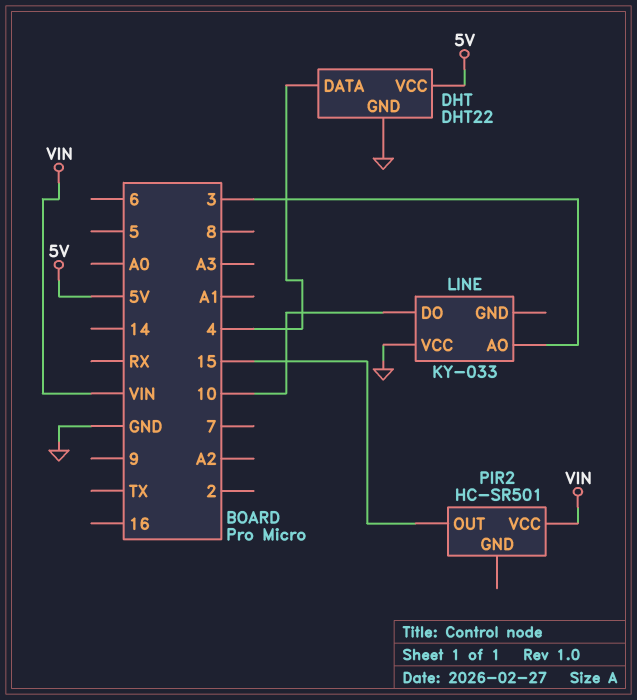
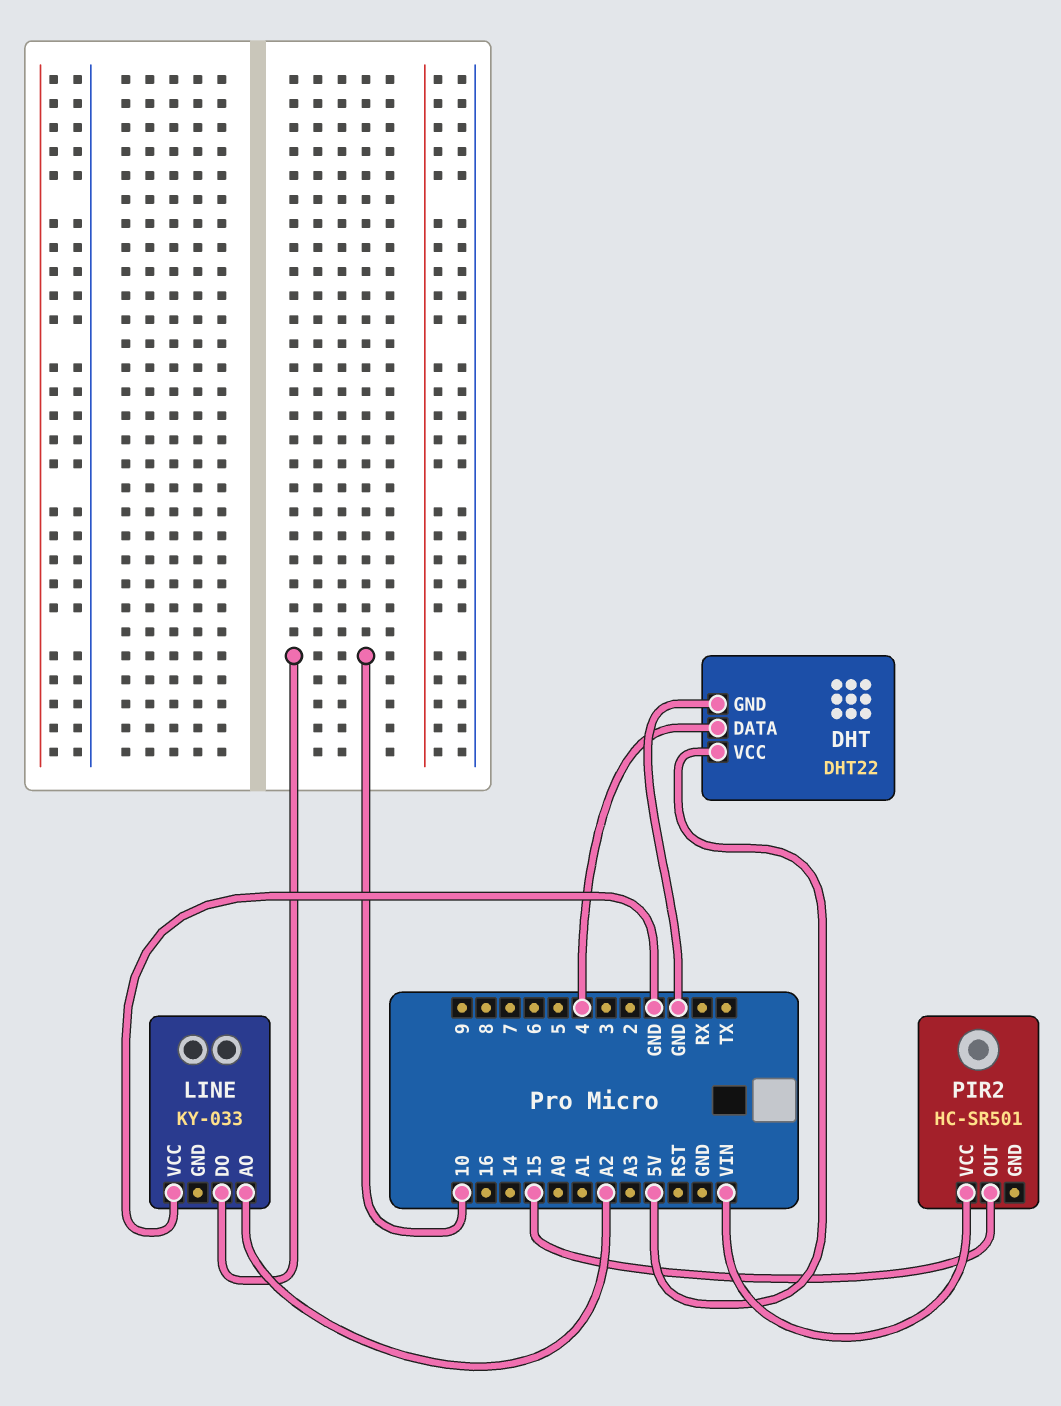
LINE pin AO: 3 -> A2

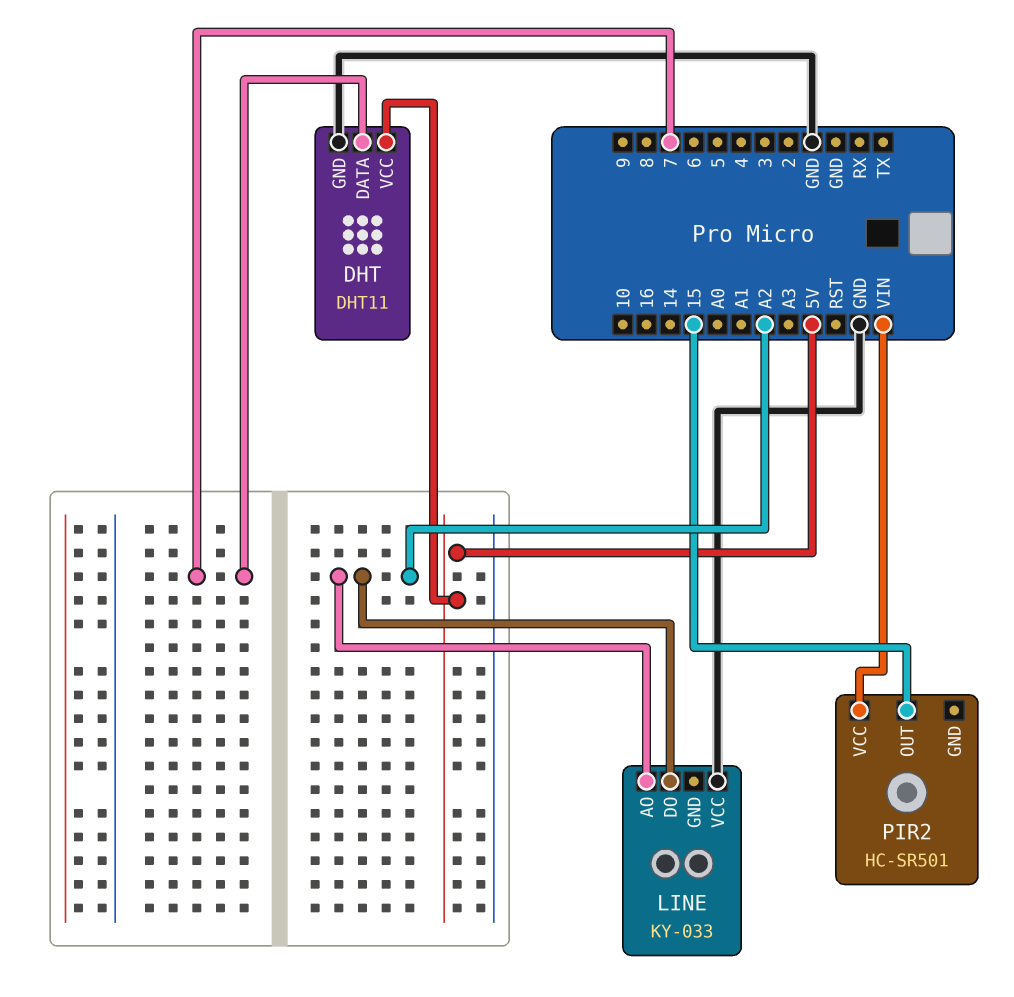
DHT: DHT22 -> DHT11
DHT pin DATA: 4 -> 7
LINE pin DO: 10 -> A2

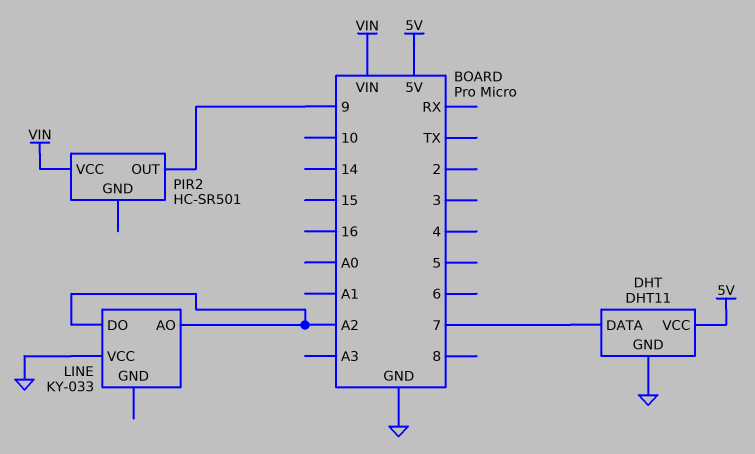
PIR2 pin OUT: 15 -> 9

